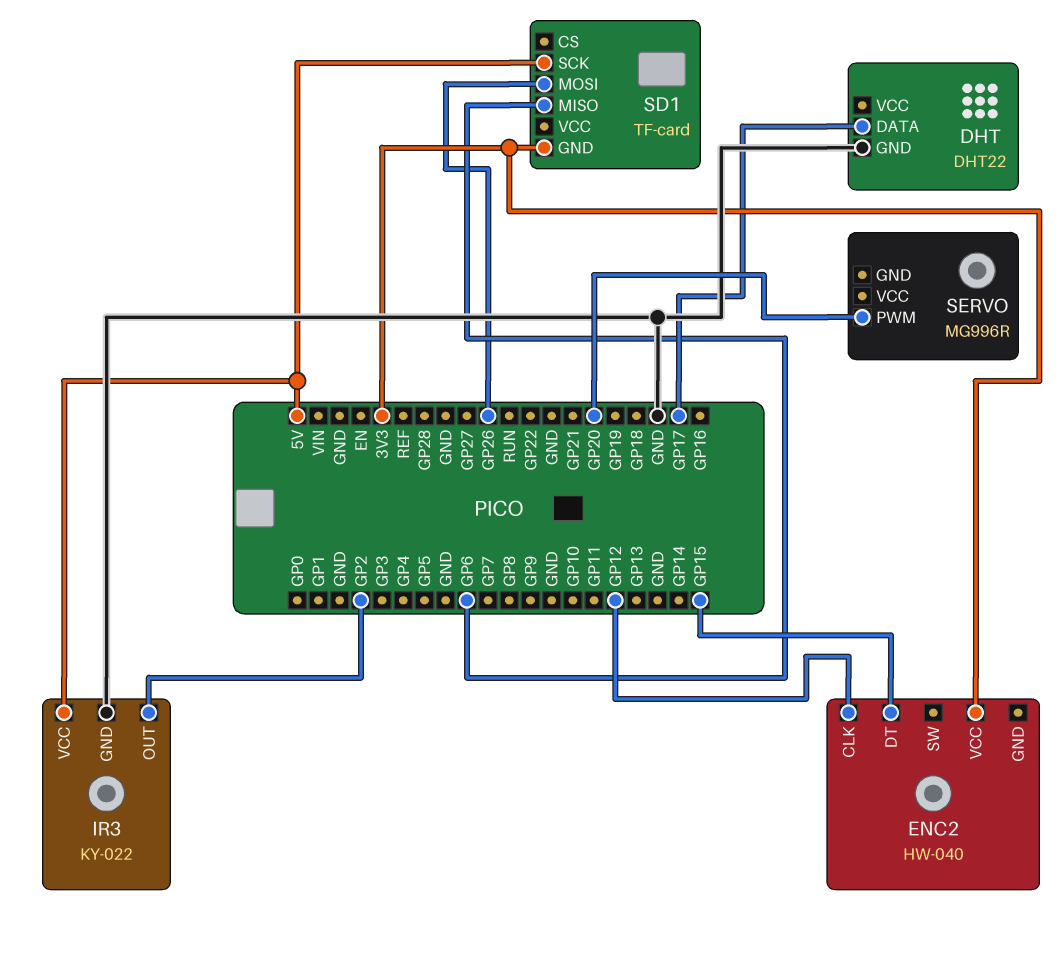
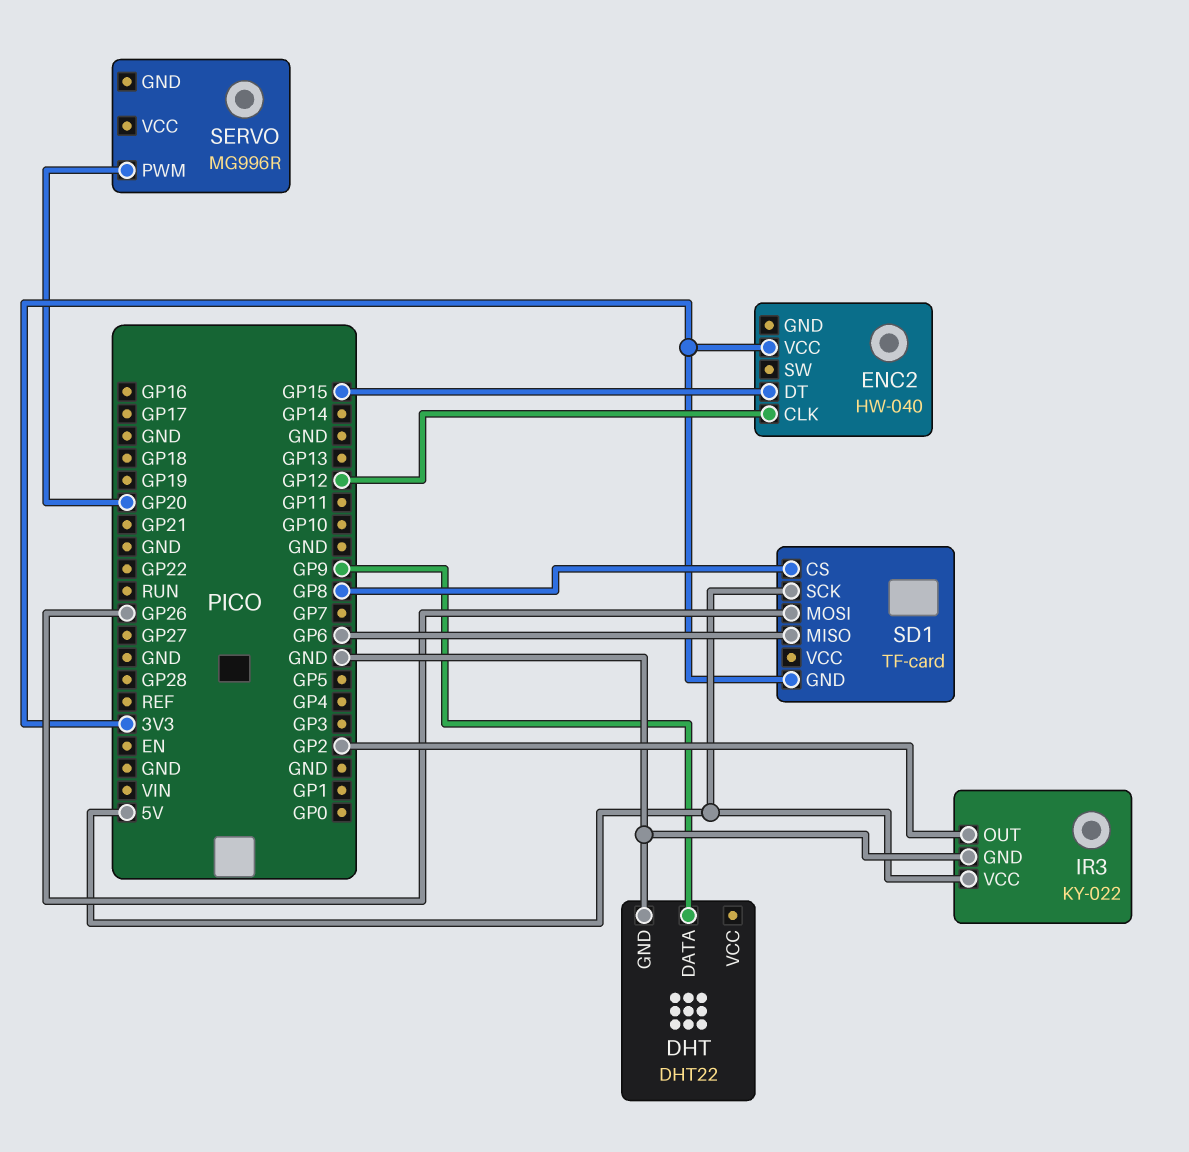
DHT pin DATA: GP17 -> GP9
SD1 pin CS: none -> GP8

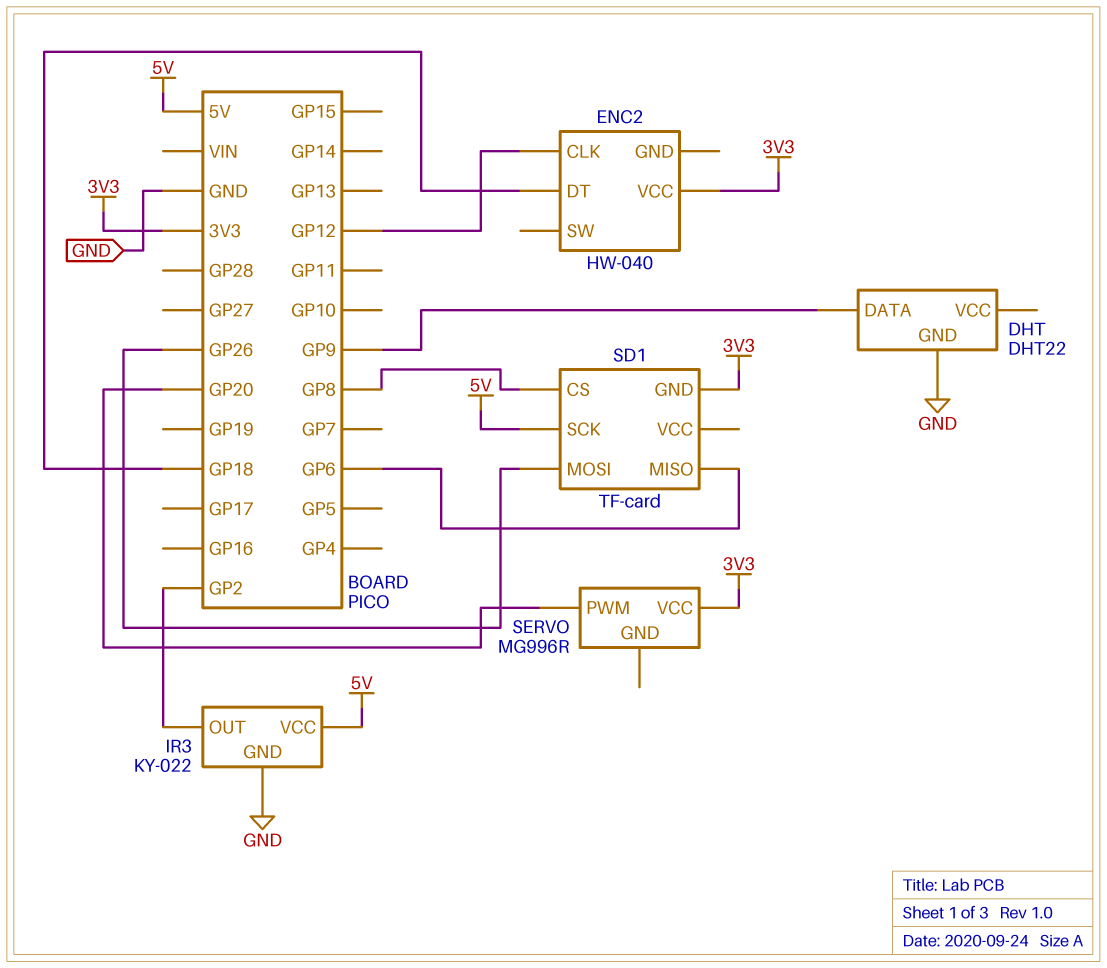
ENC2 pin DT: GP15 -> GP18
SERVO pin VCC: none -> 3V3

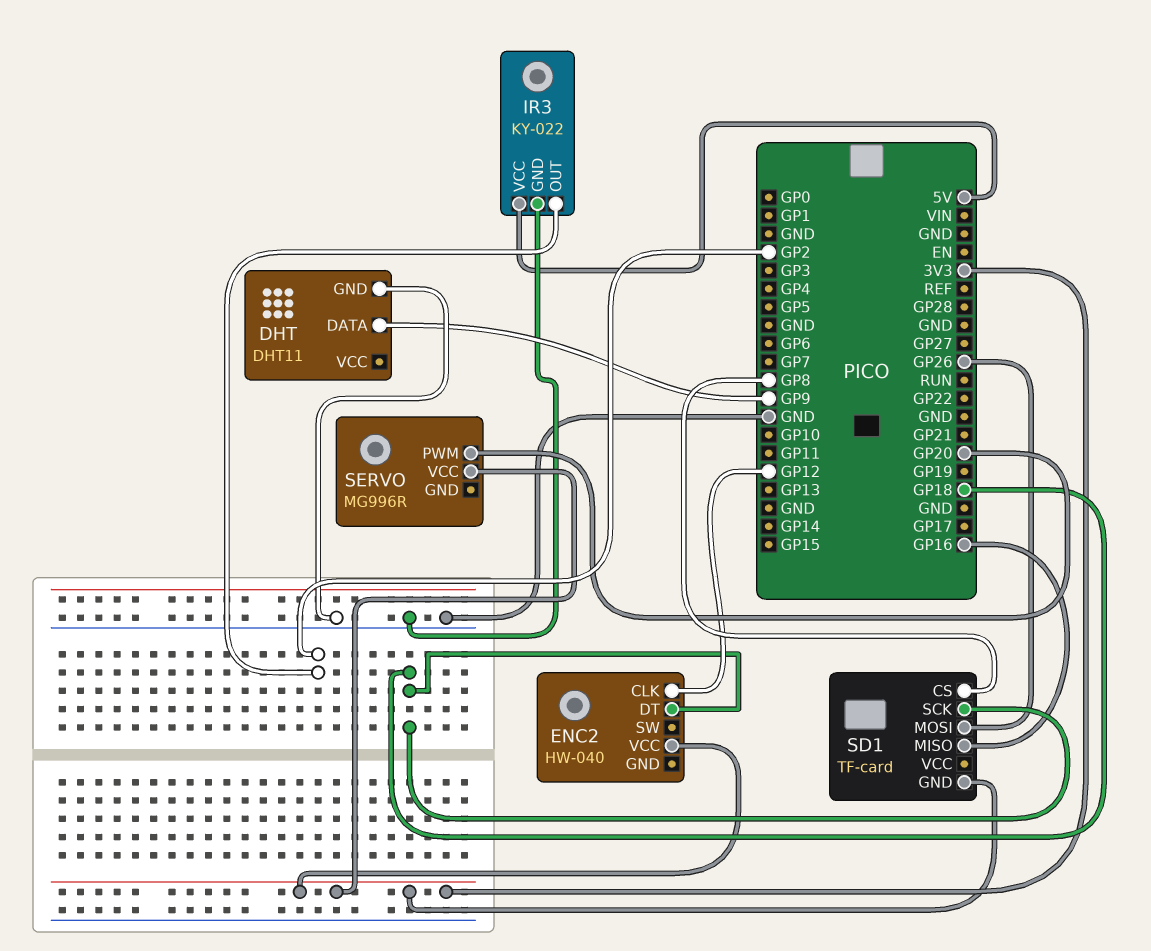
DHT: DHT22 -> DHT11
SD1 pin MISO: GP6 -> GP16
SD1 pin SCK: 5V -> GP18

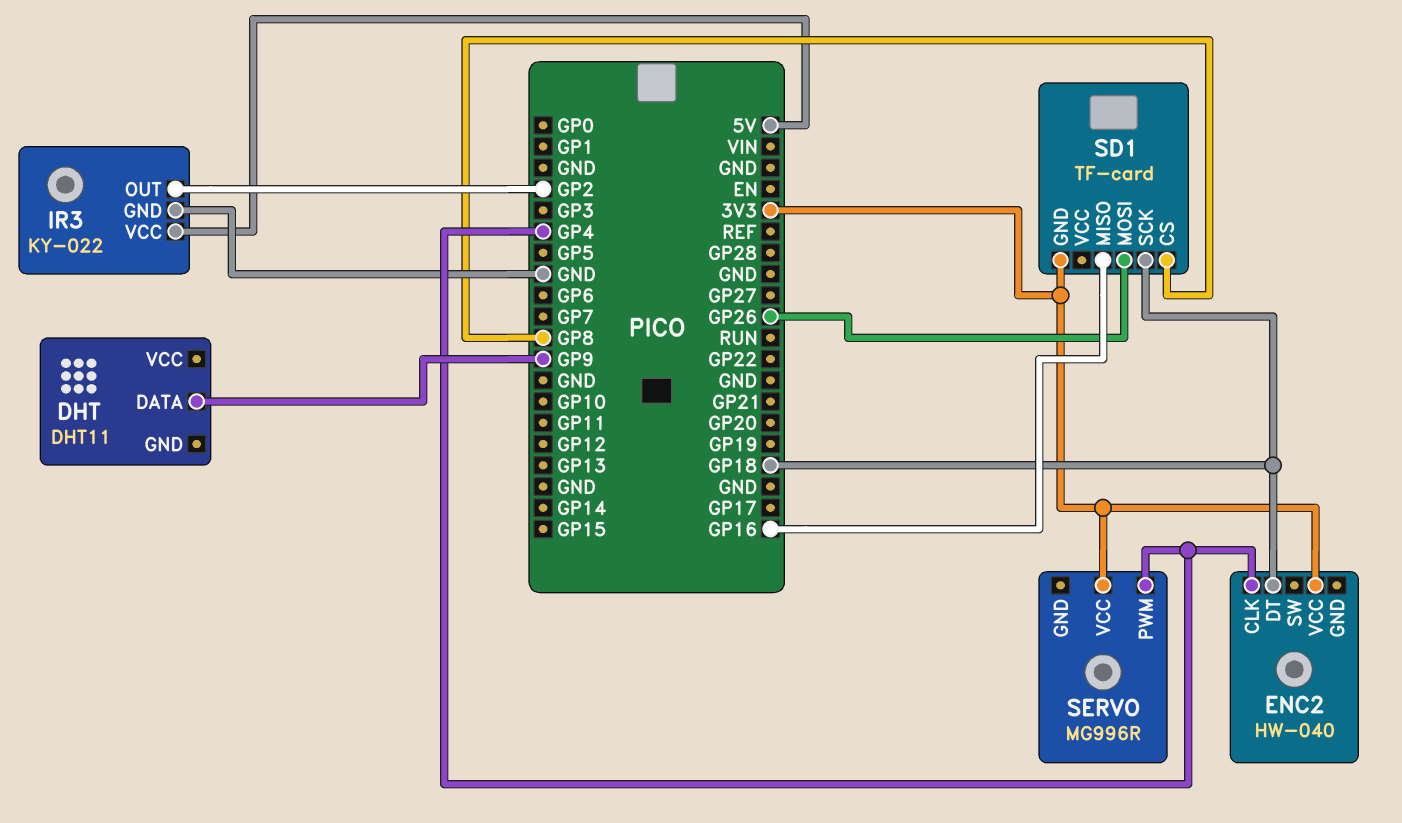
DHT pin GND: GND -> none
ENC2 pin CLK: GP12 -> GP4
SERVO pin PWM: GP20 -> GP4

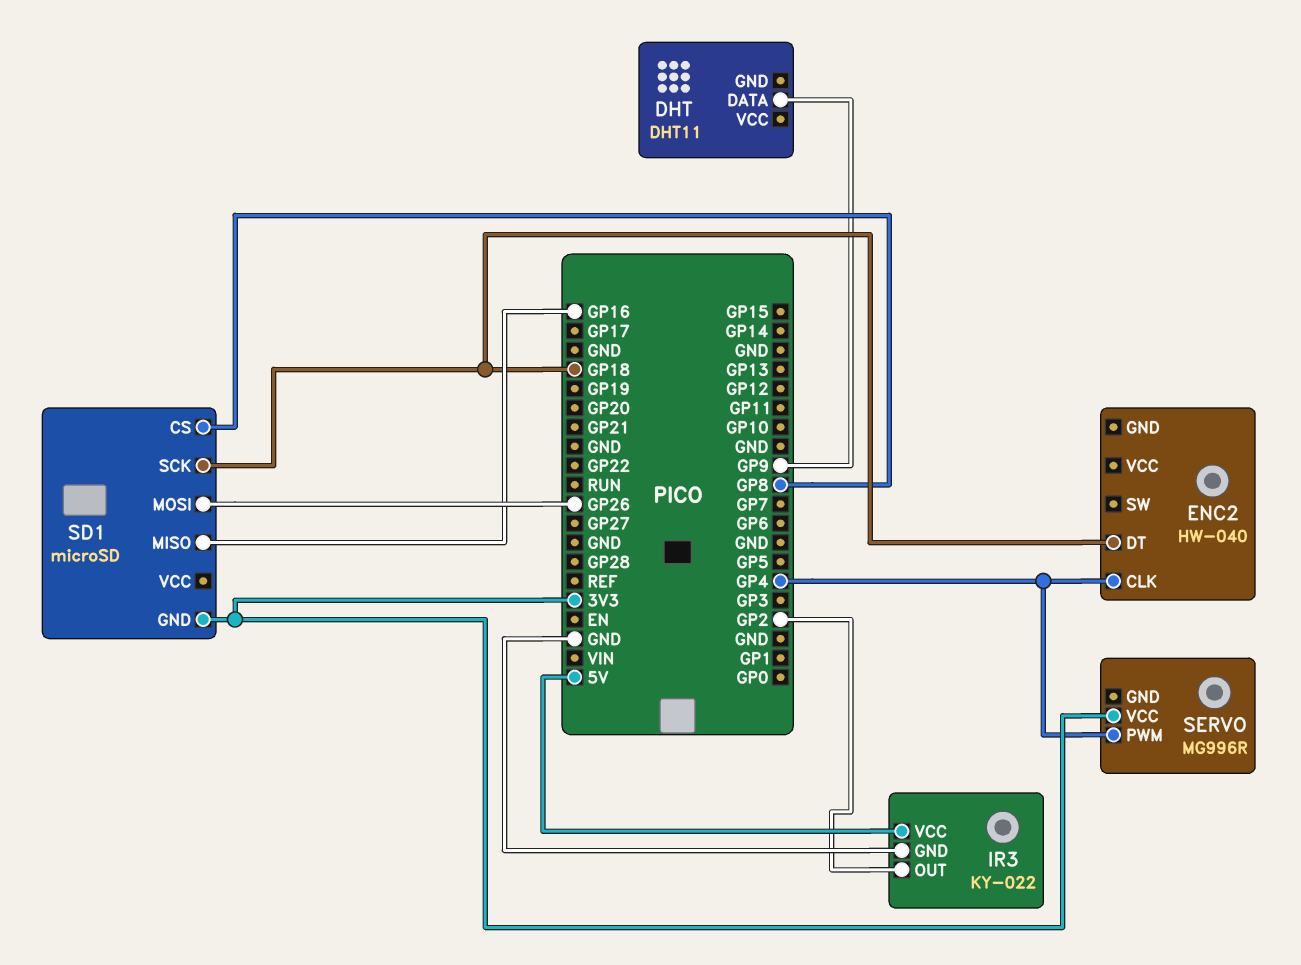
ENC2 pin VCC: 3V3 -> none
SD1: TF-card -> microSD

